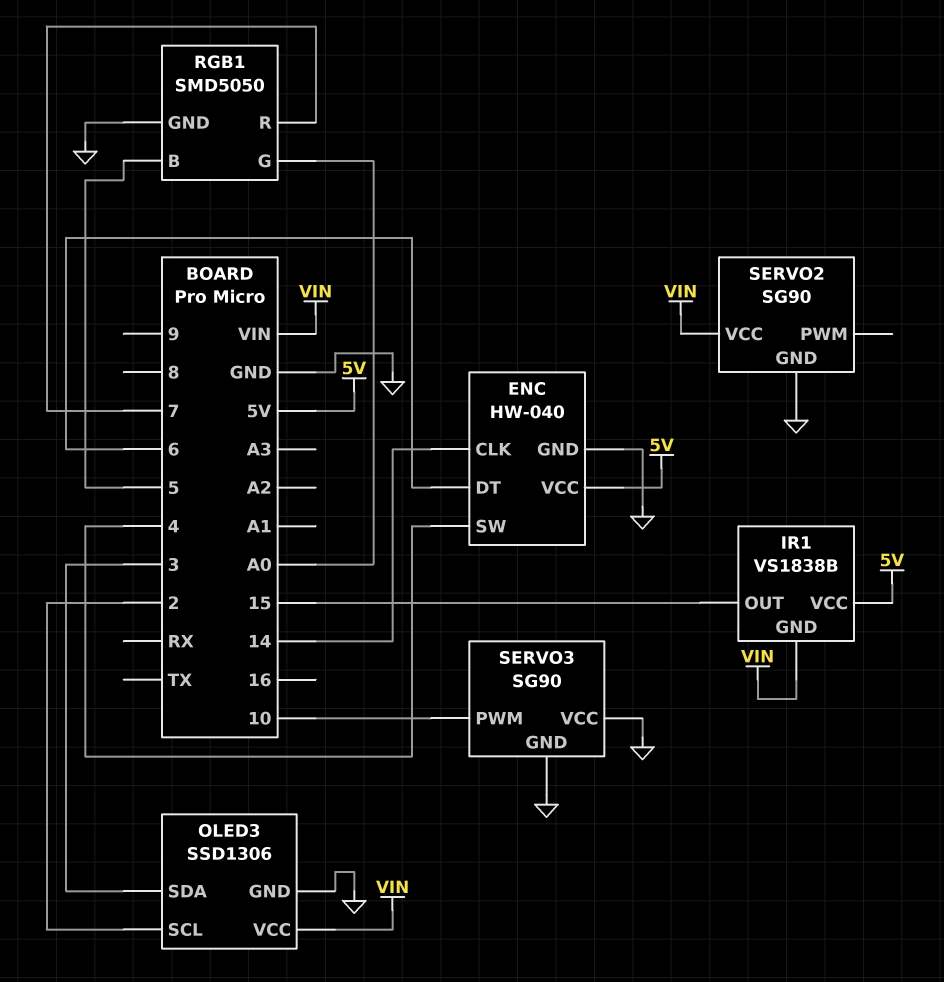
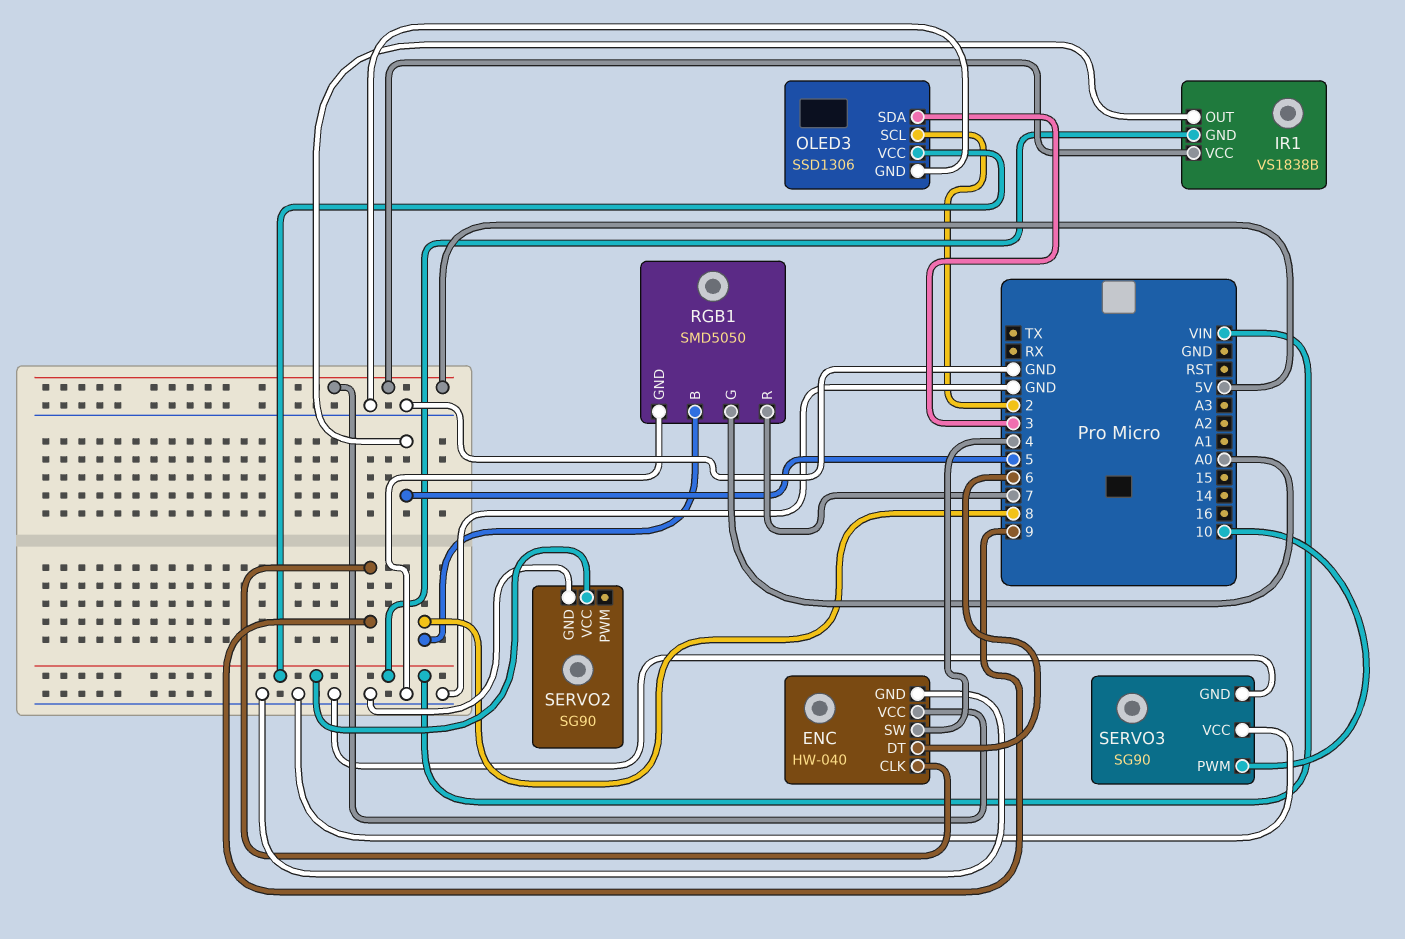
ENC pin CLK: 14 -> 9
IR1 pin OUT: 15 -> 5
RGB1 pin B: 5 -> 8

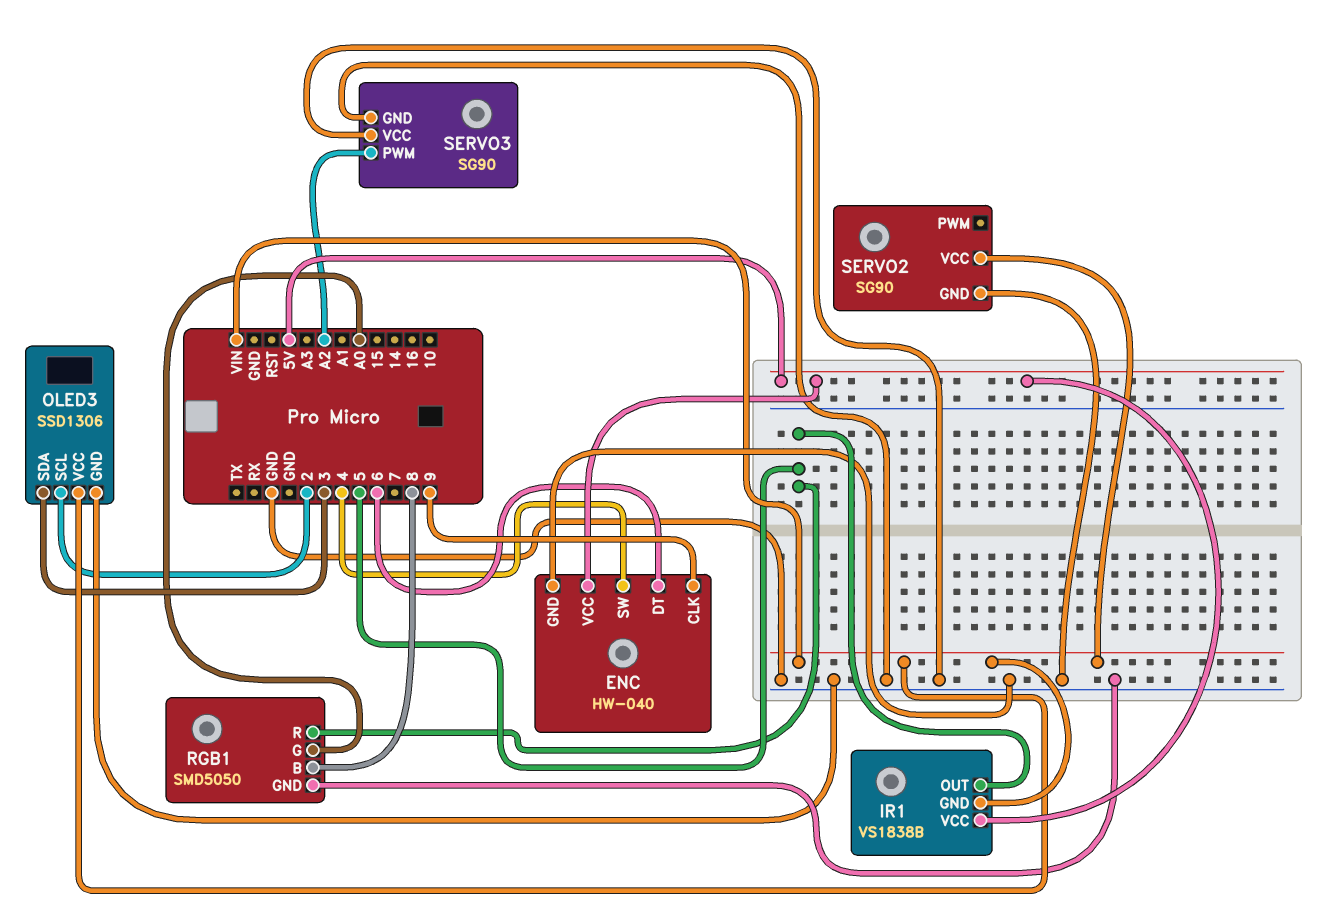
RGB1 pin R: 7 -> 5
SERVO3 pin PWM: 10 -> A2

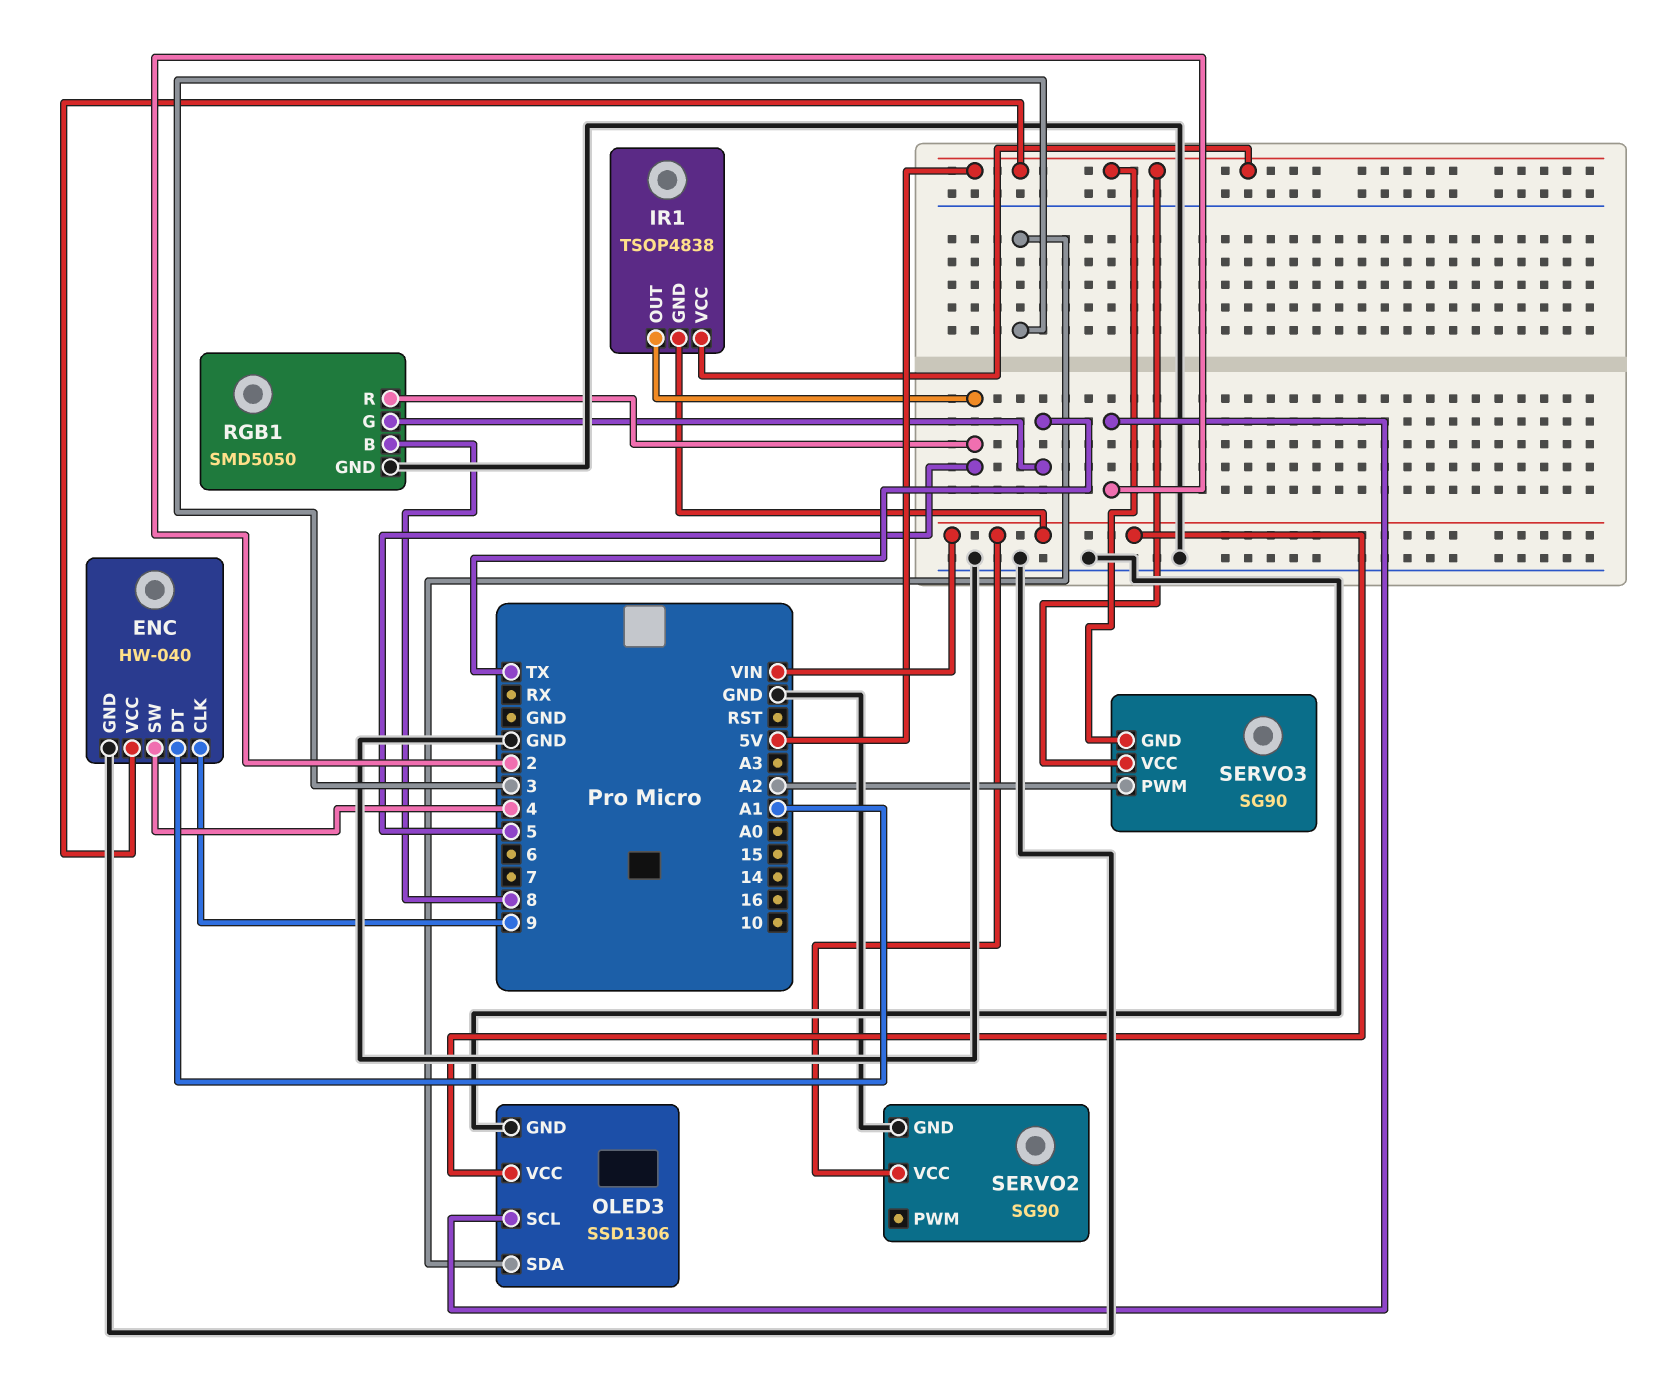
ENC pin DT: 6 -> A1
IR1: VS1838B -> TSOP4838
RGB1 pin G: A0 -> TX
SERVO3 pin GND: GND -> 5V
SERVO3 pin VCC: GND -> 5V

